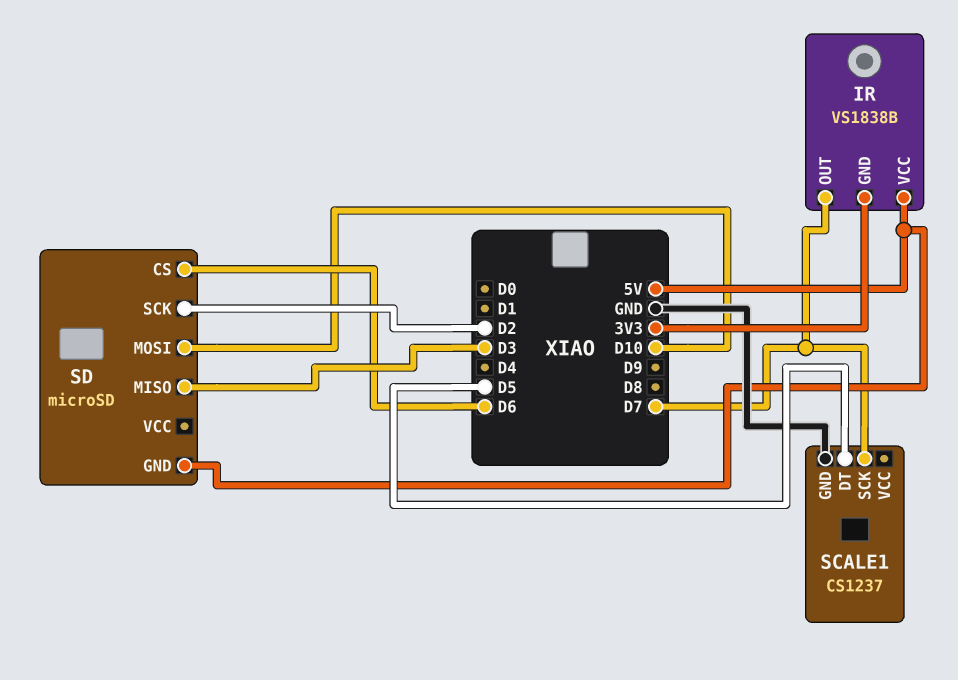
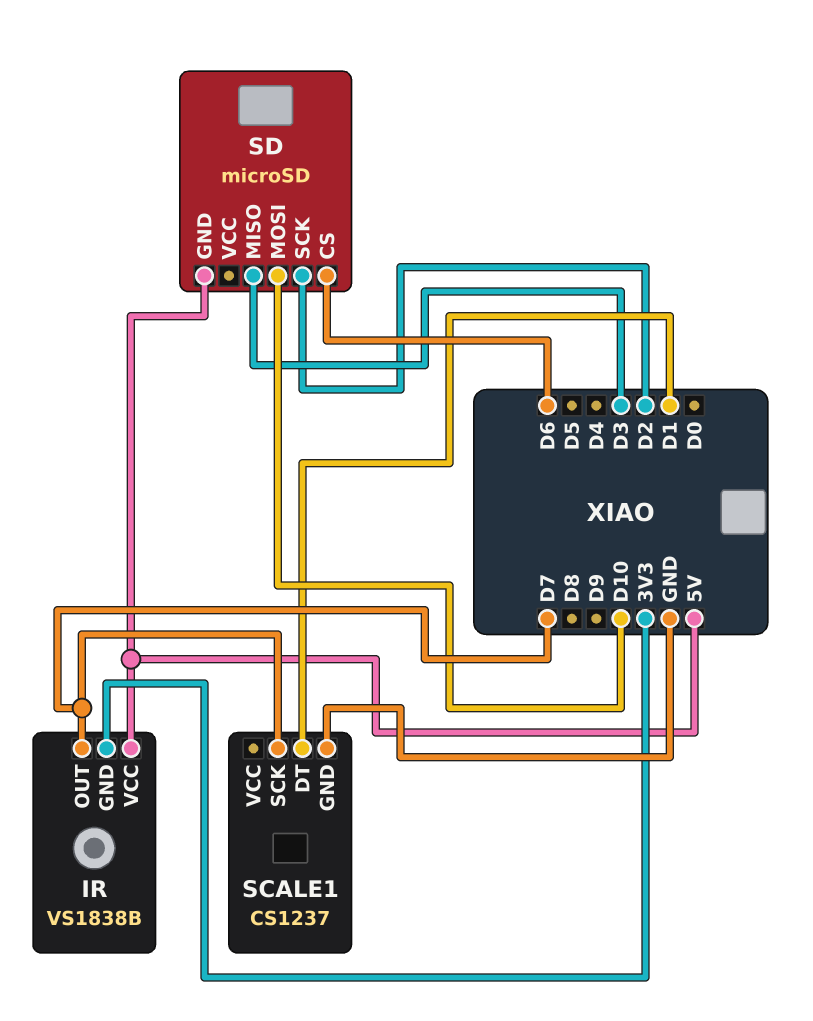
SCALE1 pin DT: D5 -> D1

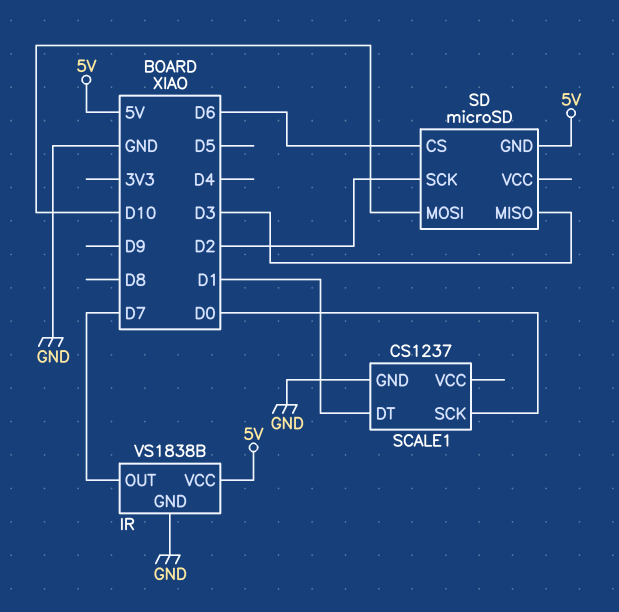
IR pin GND: 3V3 -> GND
SCALE1 pin SCK: D7 -> D0

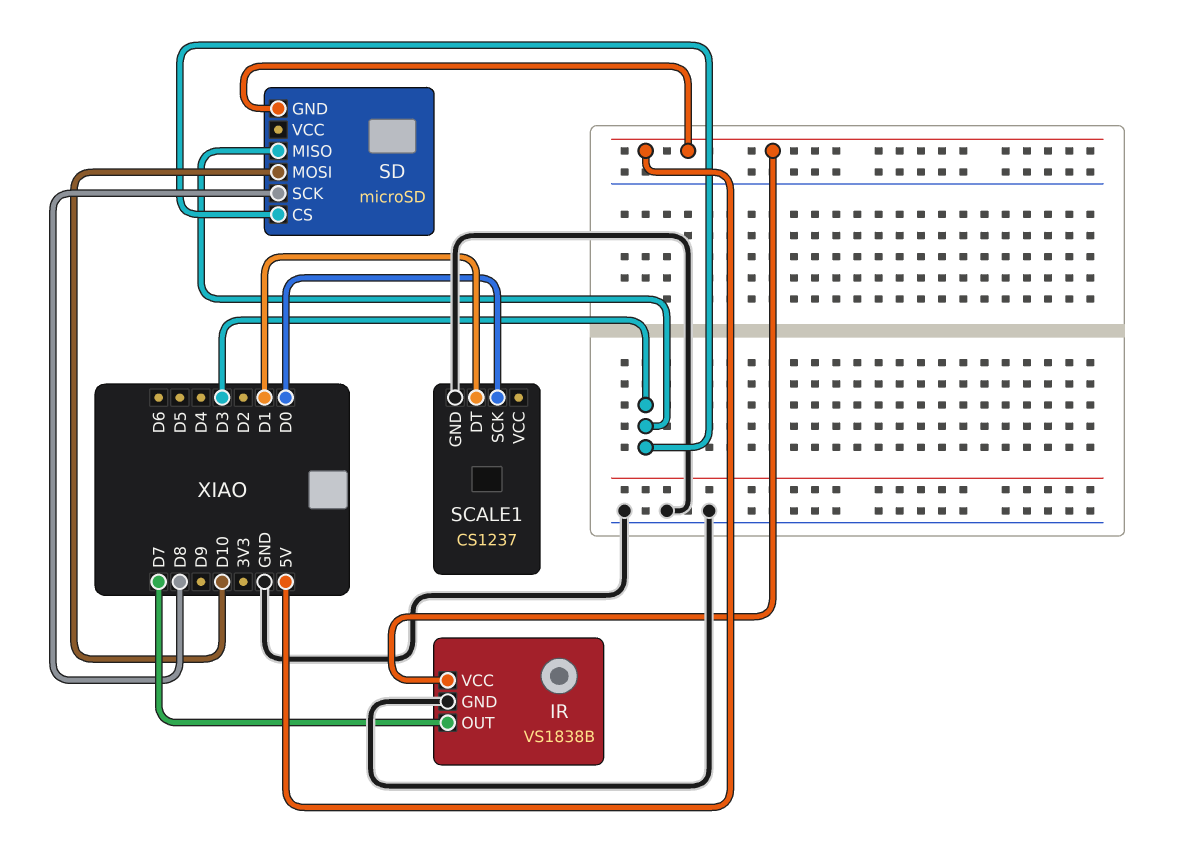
SD pin CS: D6 -> D3
SD pin SCK: D2 -> D8

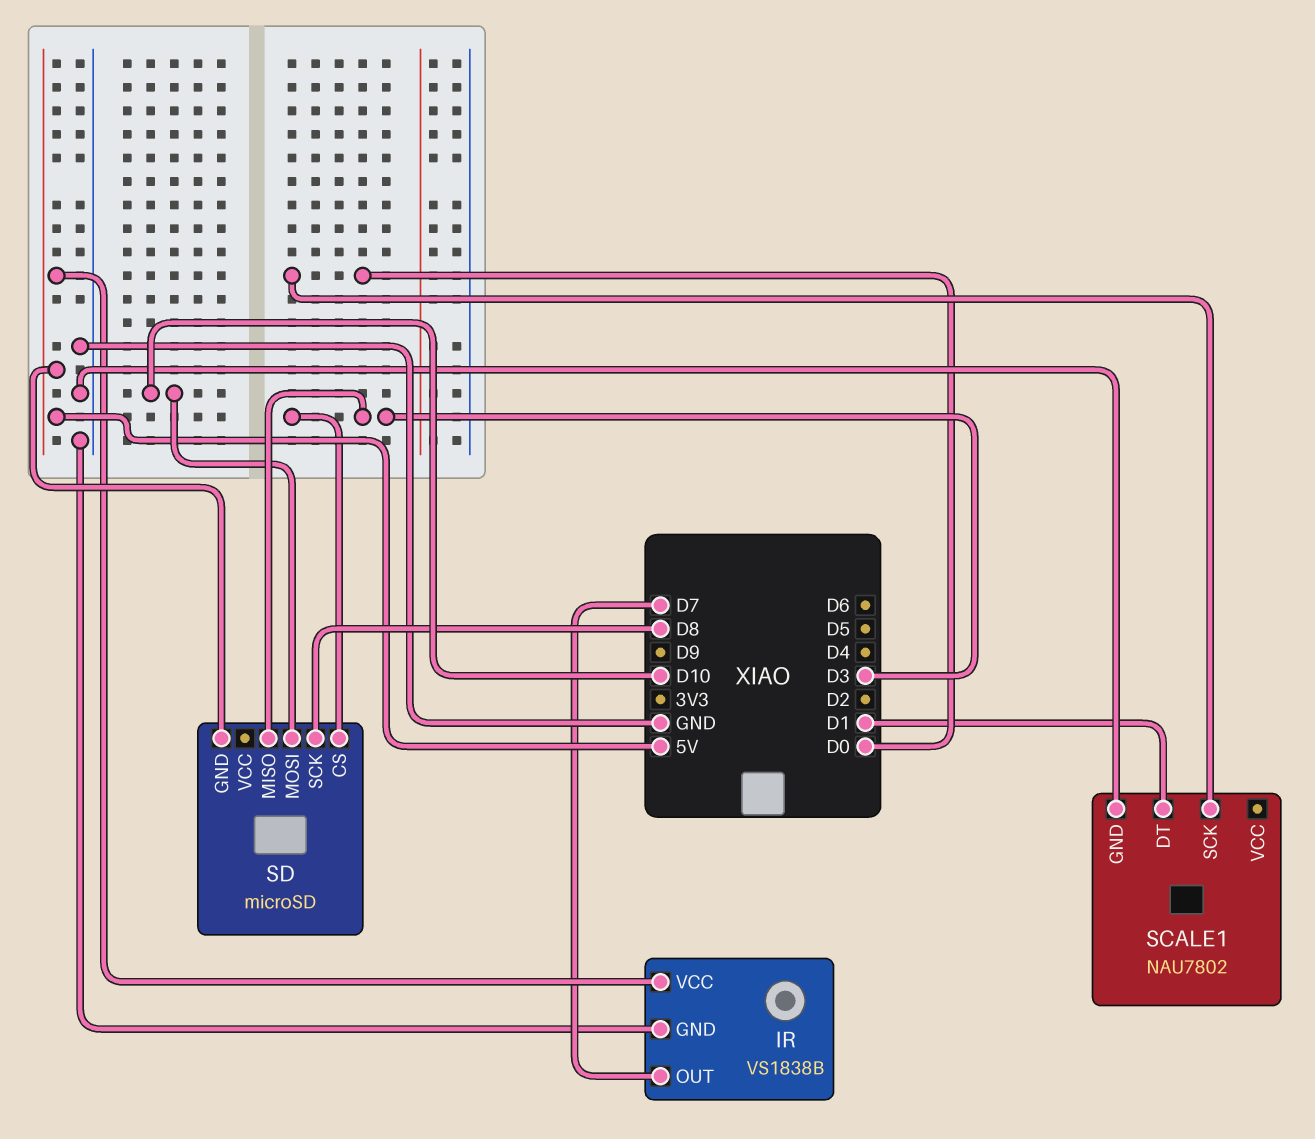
SCALE1: CS1237 -> NAU7802

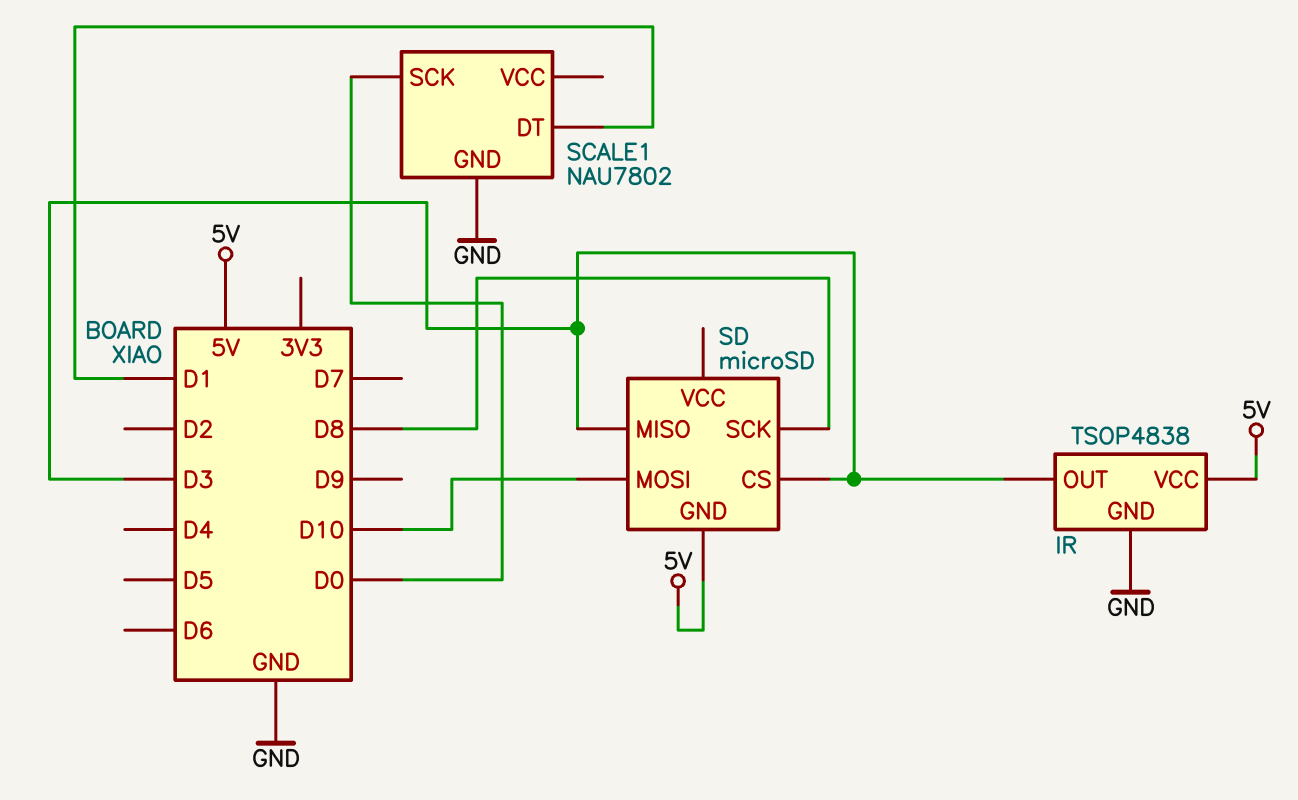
IR: VS1838B -> TSOP4838
IR pin OUT: D7 -> D3

